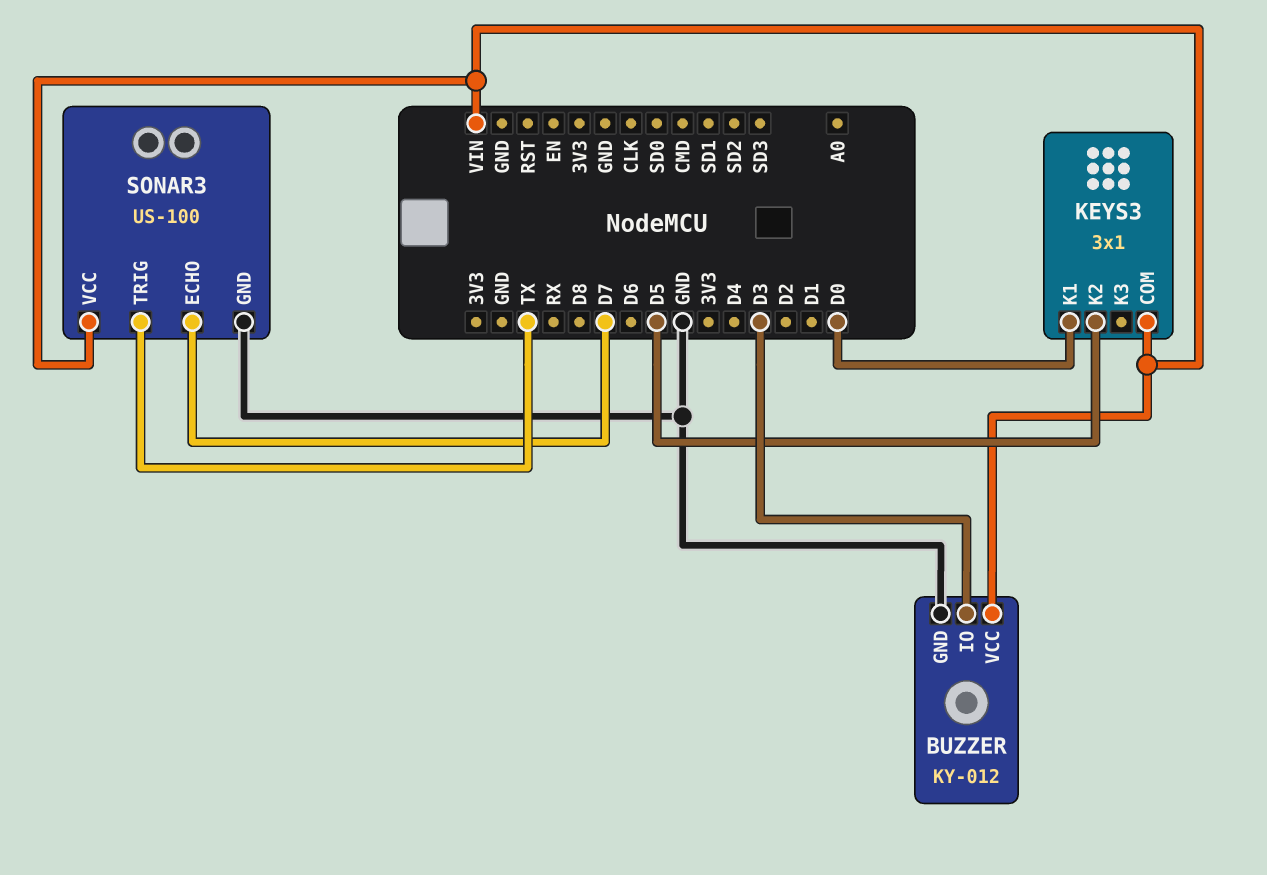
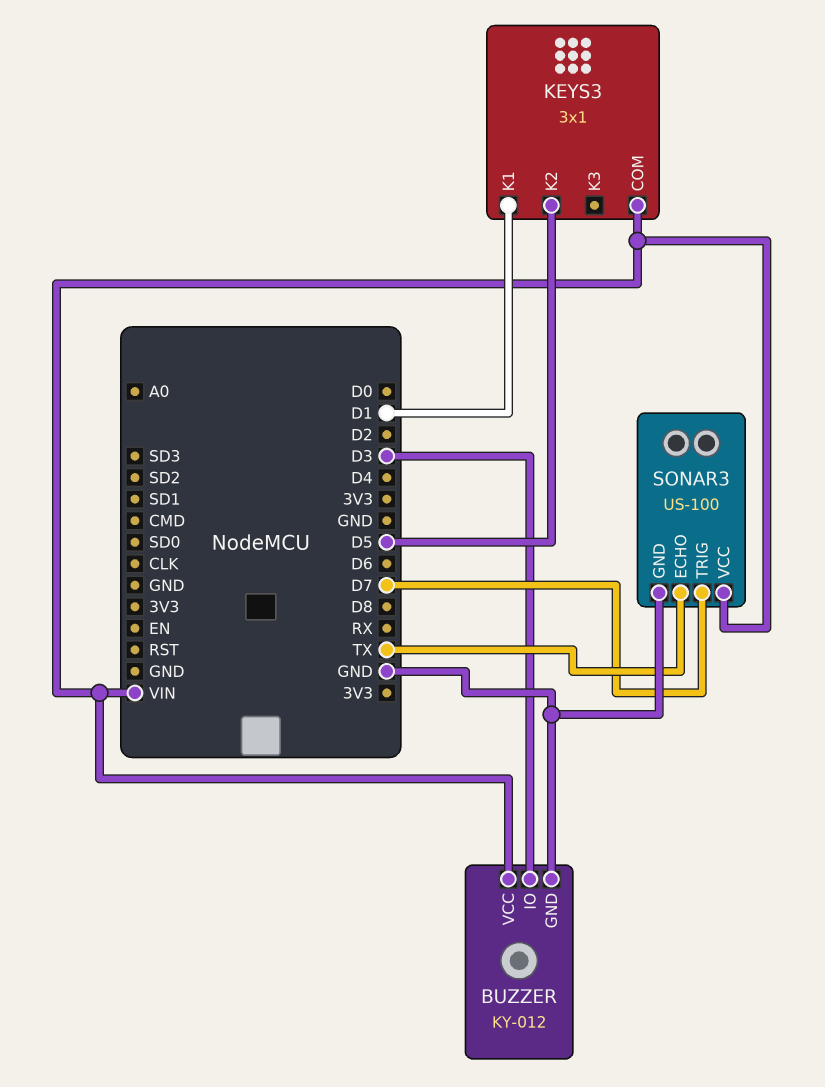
KEYS3 pin K1: D0 -> D1
SONAR3 pin ECHO: D7 -> TX
SONAR3 pin TRIG: TX -> D7

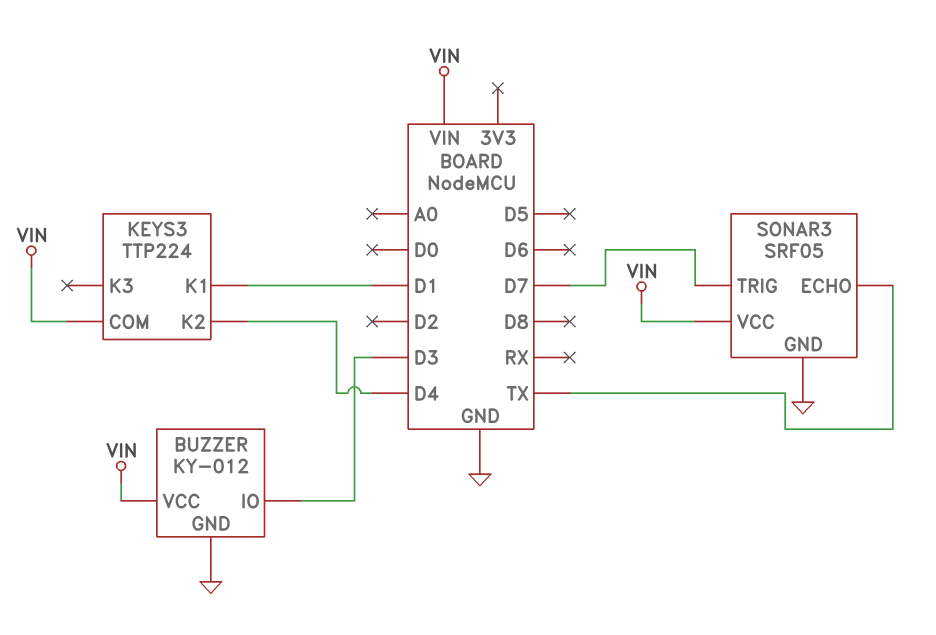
KEYS3: 3x1 -> TTP224
KEYS3 pin K2: D5 -> D4
SONAR3: US-100 -> SRF05

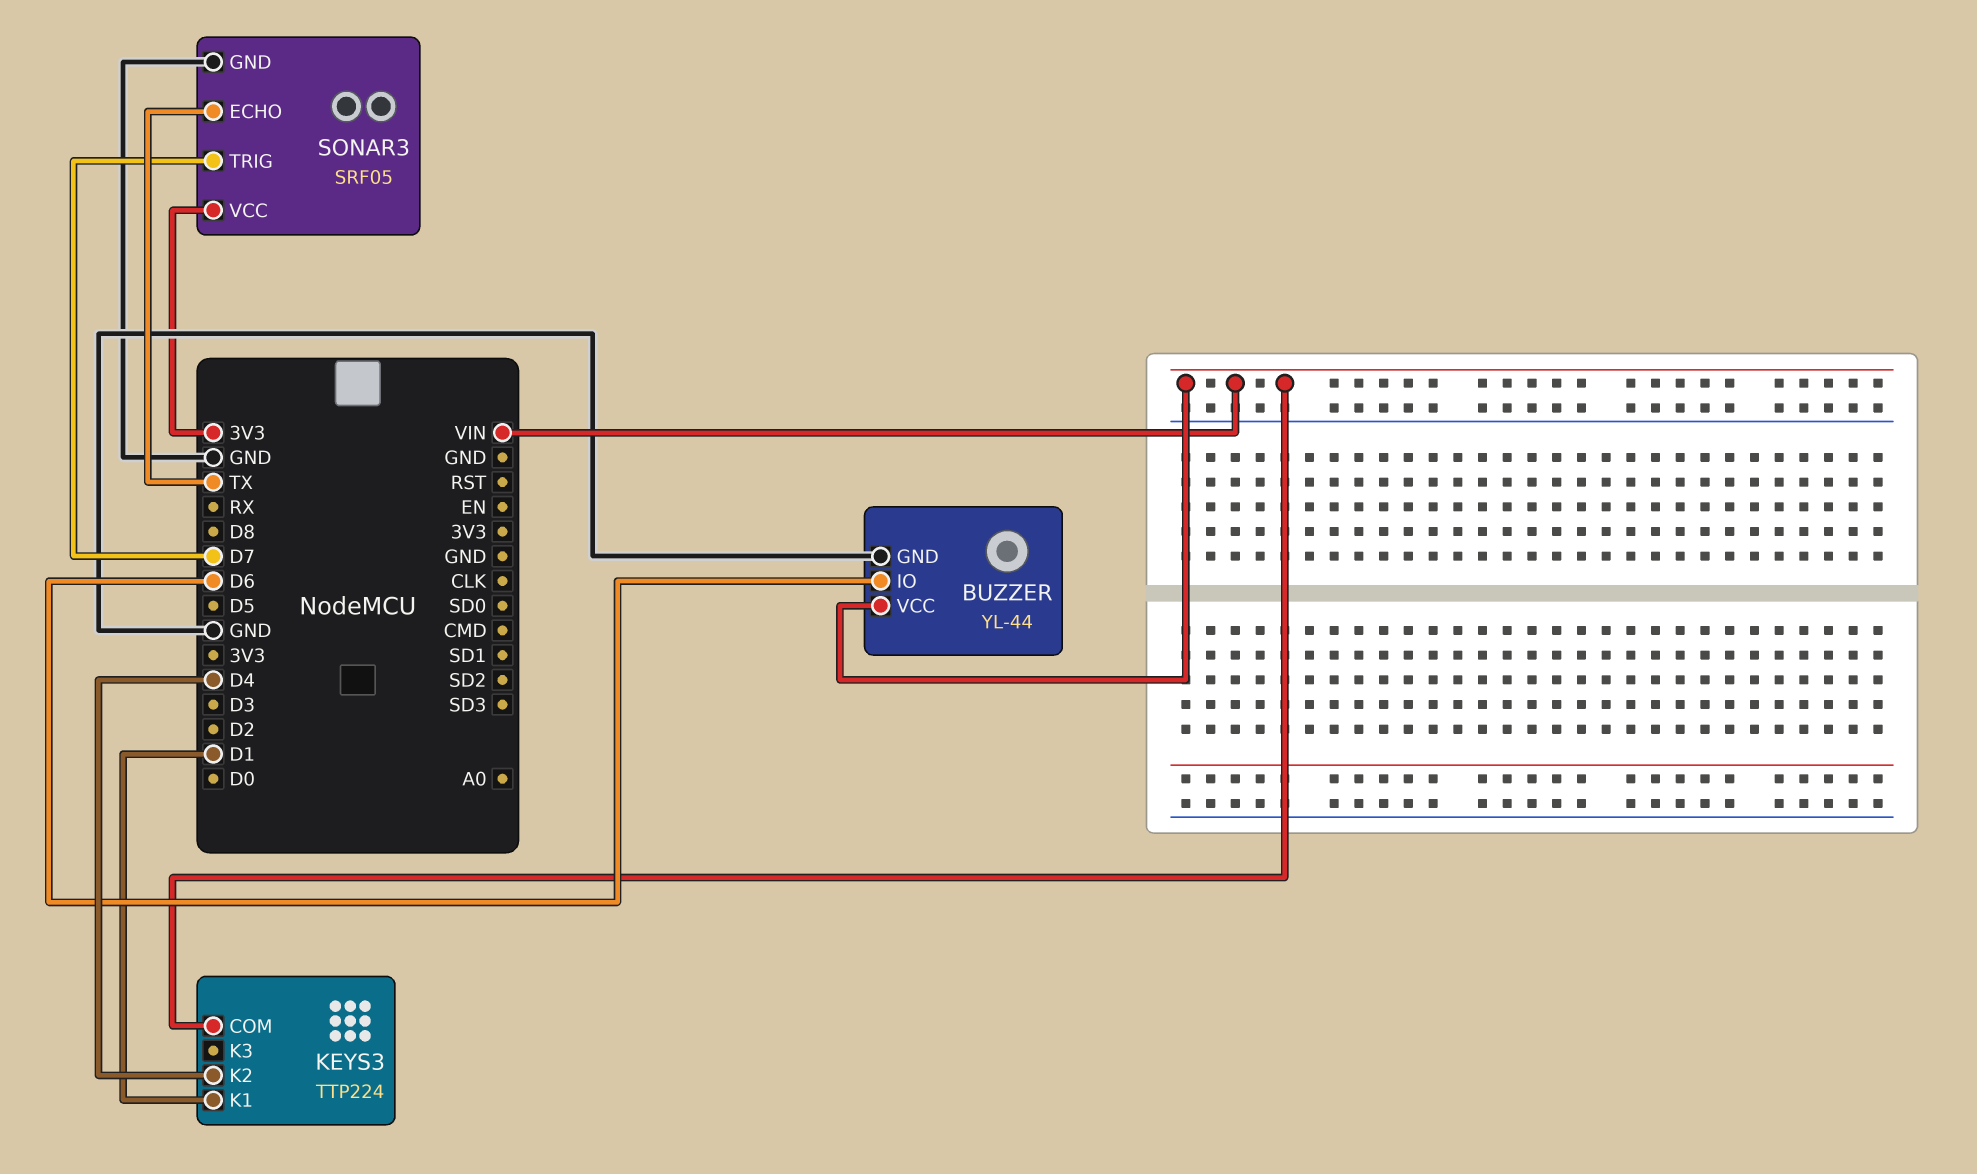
BUZZER: KY-012 -> YL-44
BUZZER pin IO: D3 -> D6
SONAR3 pin VCC: VIN -> 3V3

